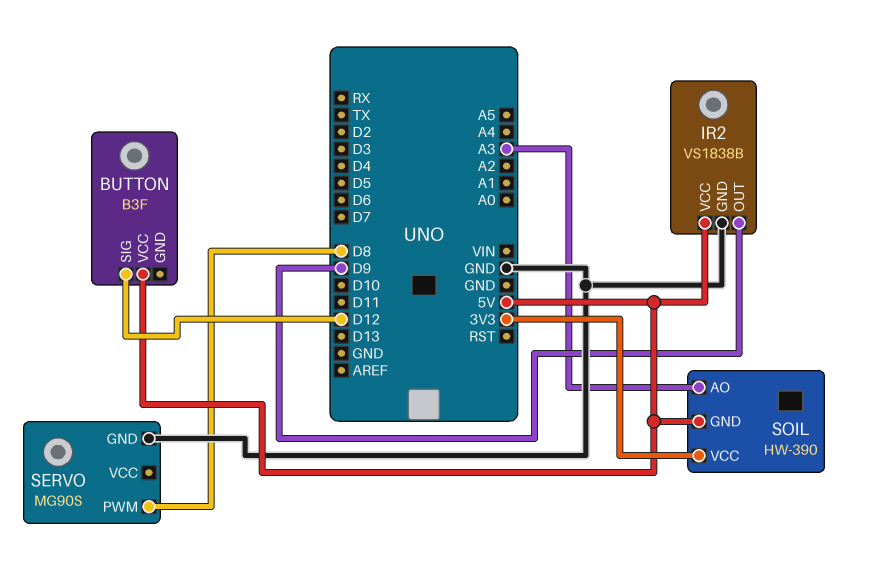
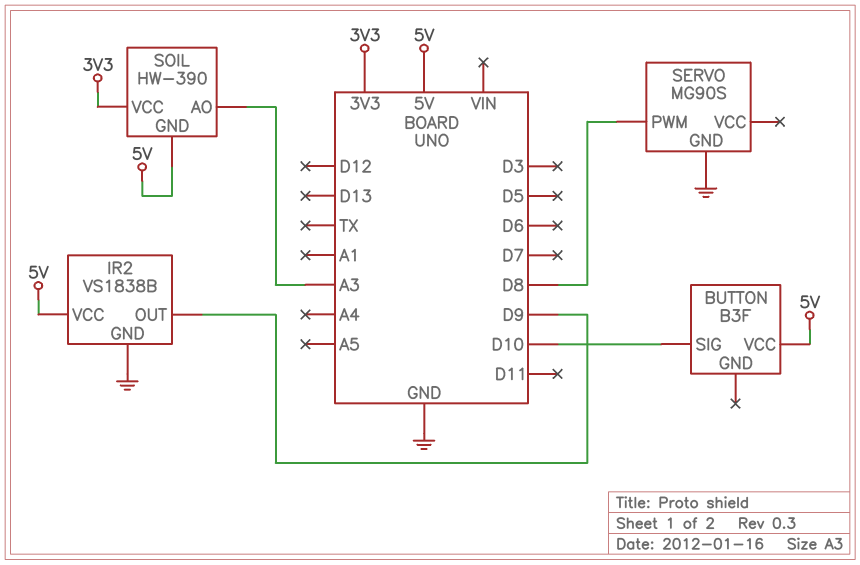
BUTTON pin SIG: D12 -> D10

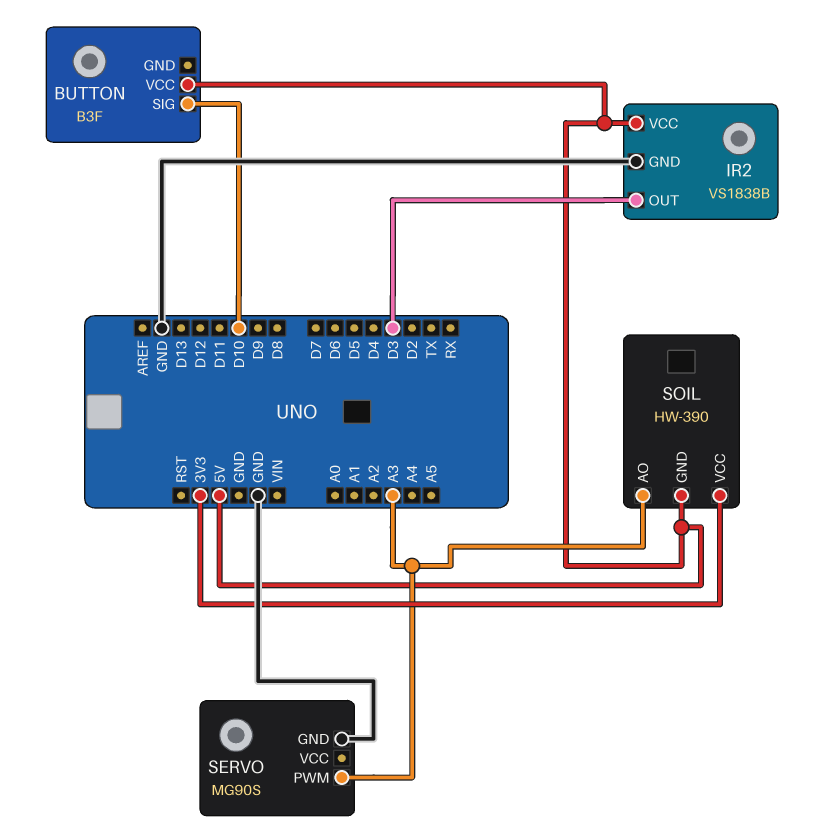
IR2 pin OUT: D9 -> D3
SERVO pin PWM: D8 -> A3

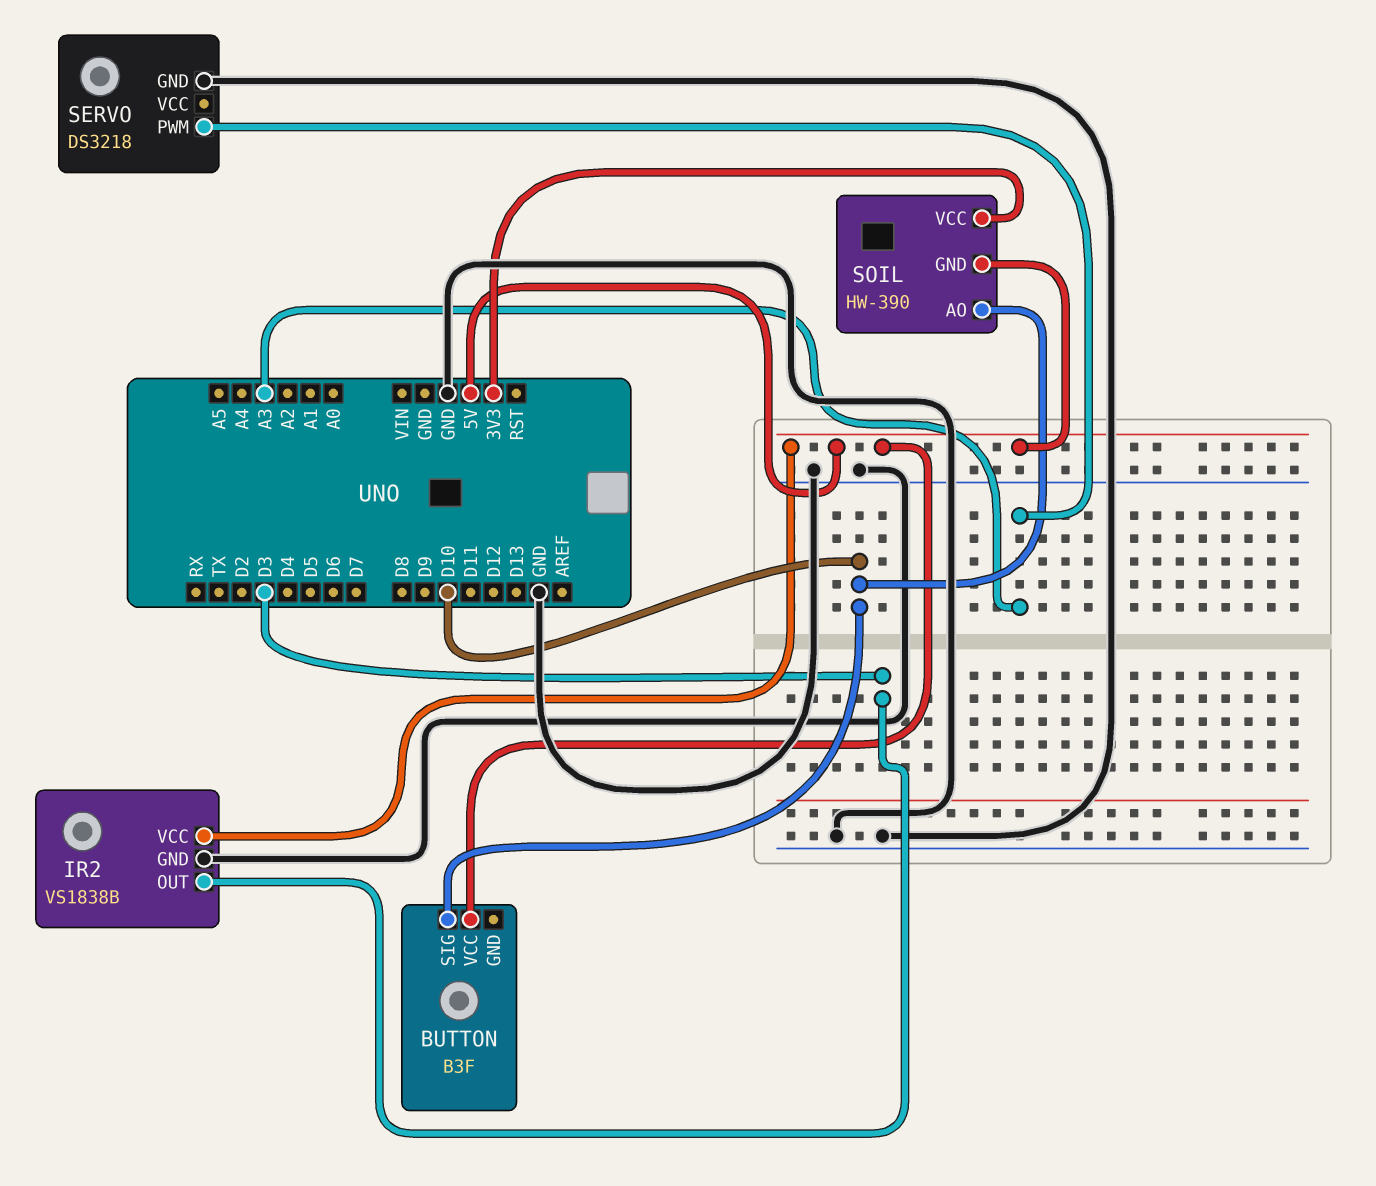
SERVO: MG90S -> DS3218
SOIL pin AO: A3 -> D10

